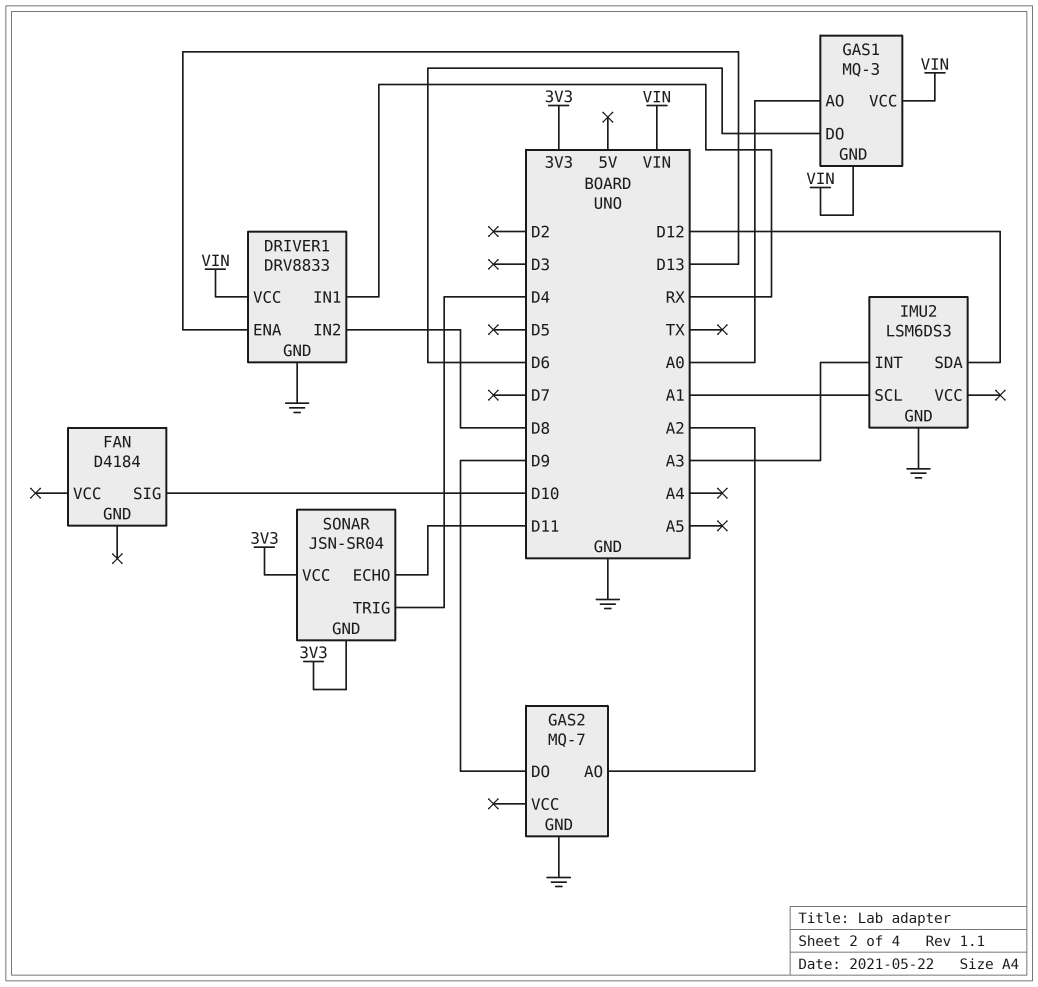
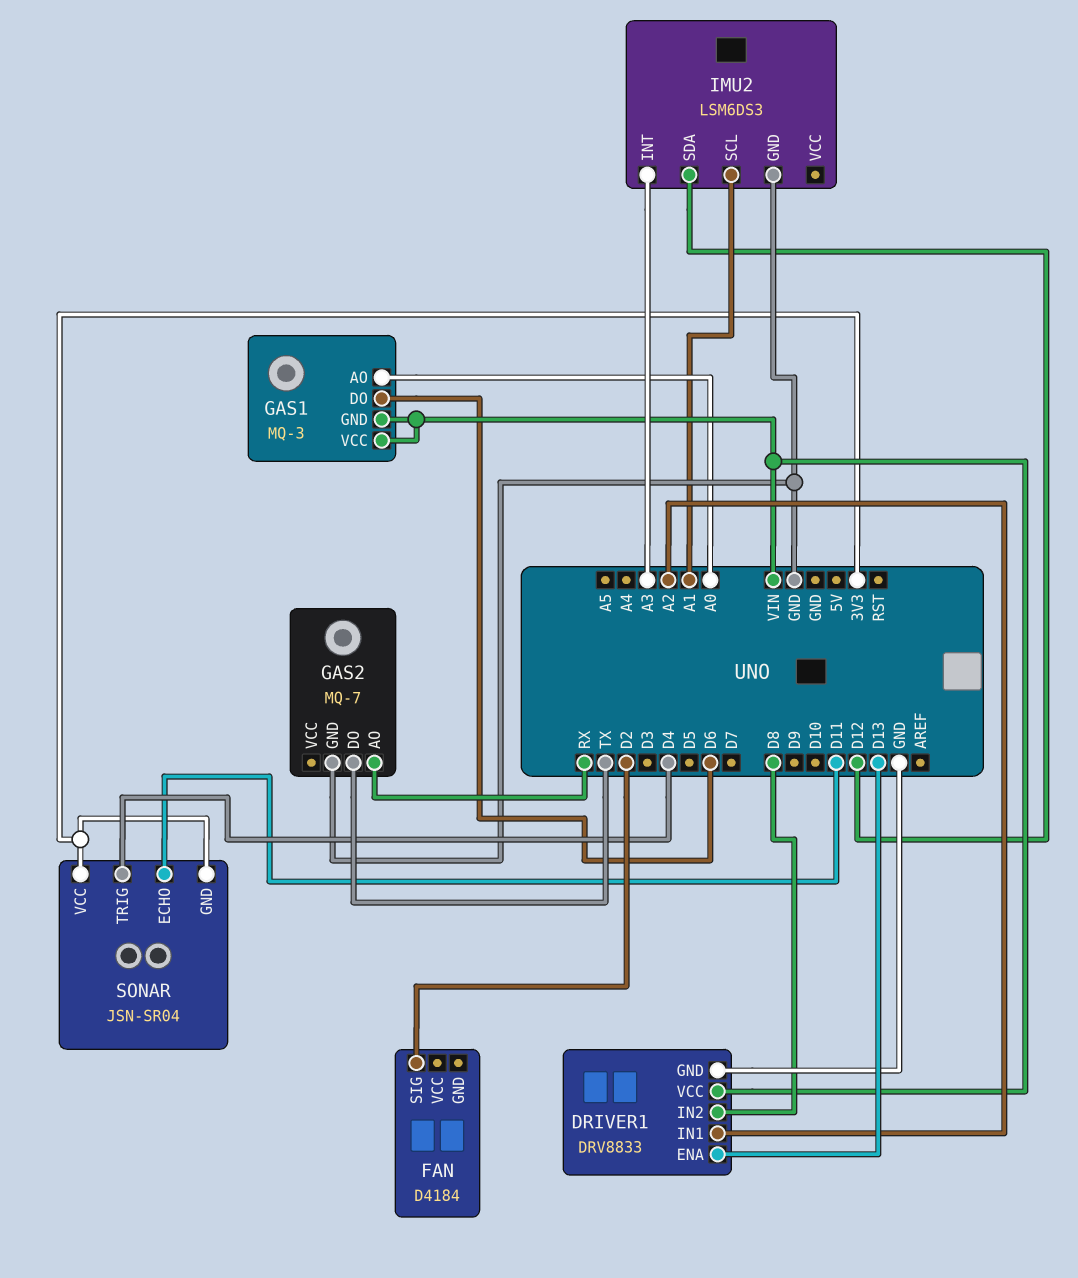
DRIVER1 pin IN1: RX -> A2
FAN pin SIG: D10 -> D2
GAS2 pin AO: A2 -> RX
GAS2 pin DO: D9 -> TX

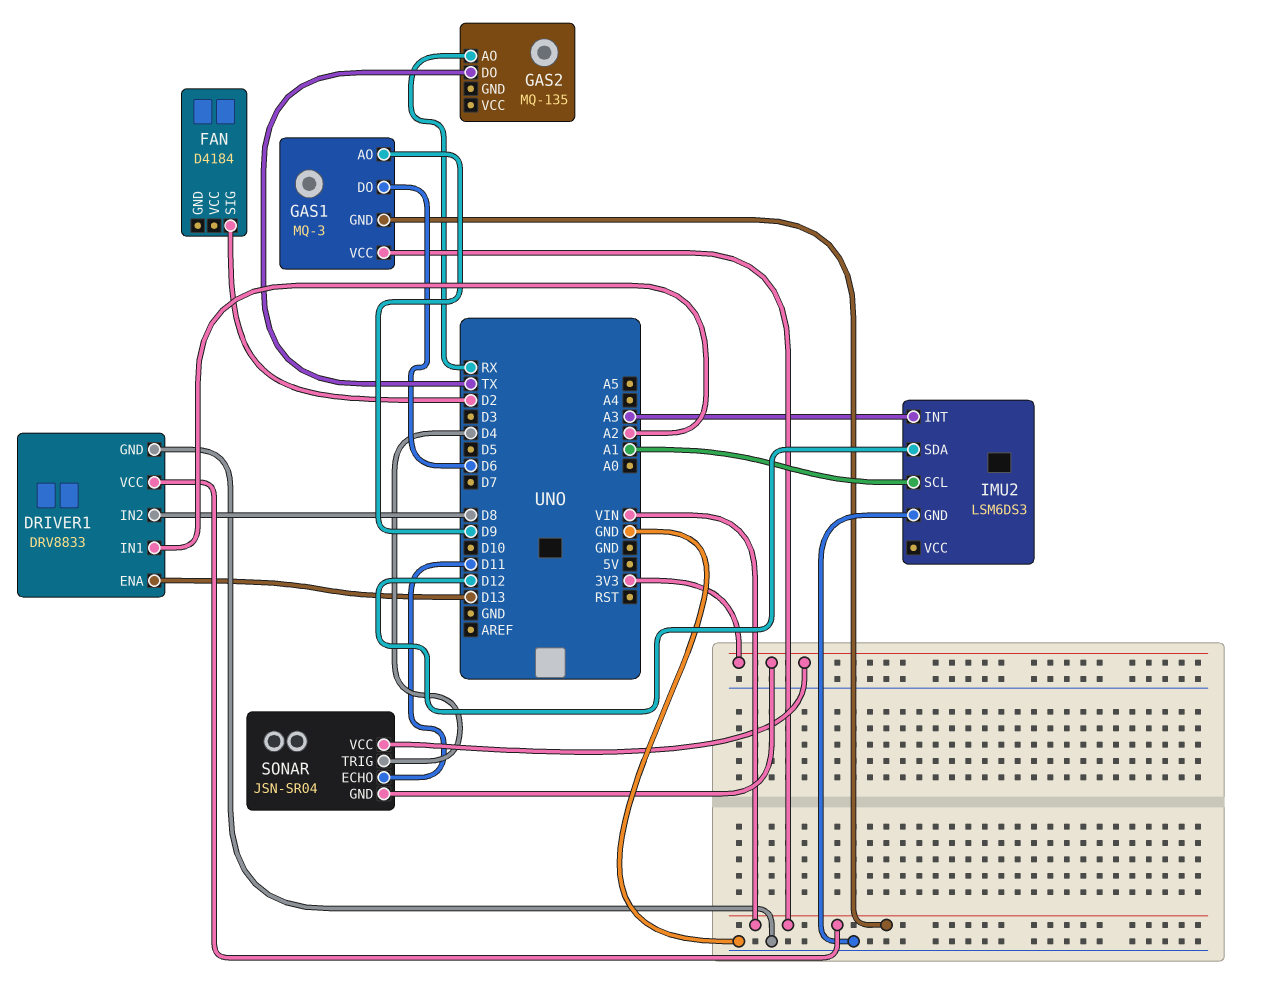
GAS1 pin AO: A0 -> D9
GAS2: MQ-7 -> MQ-135
GAS2 pin GND: GND -> none

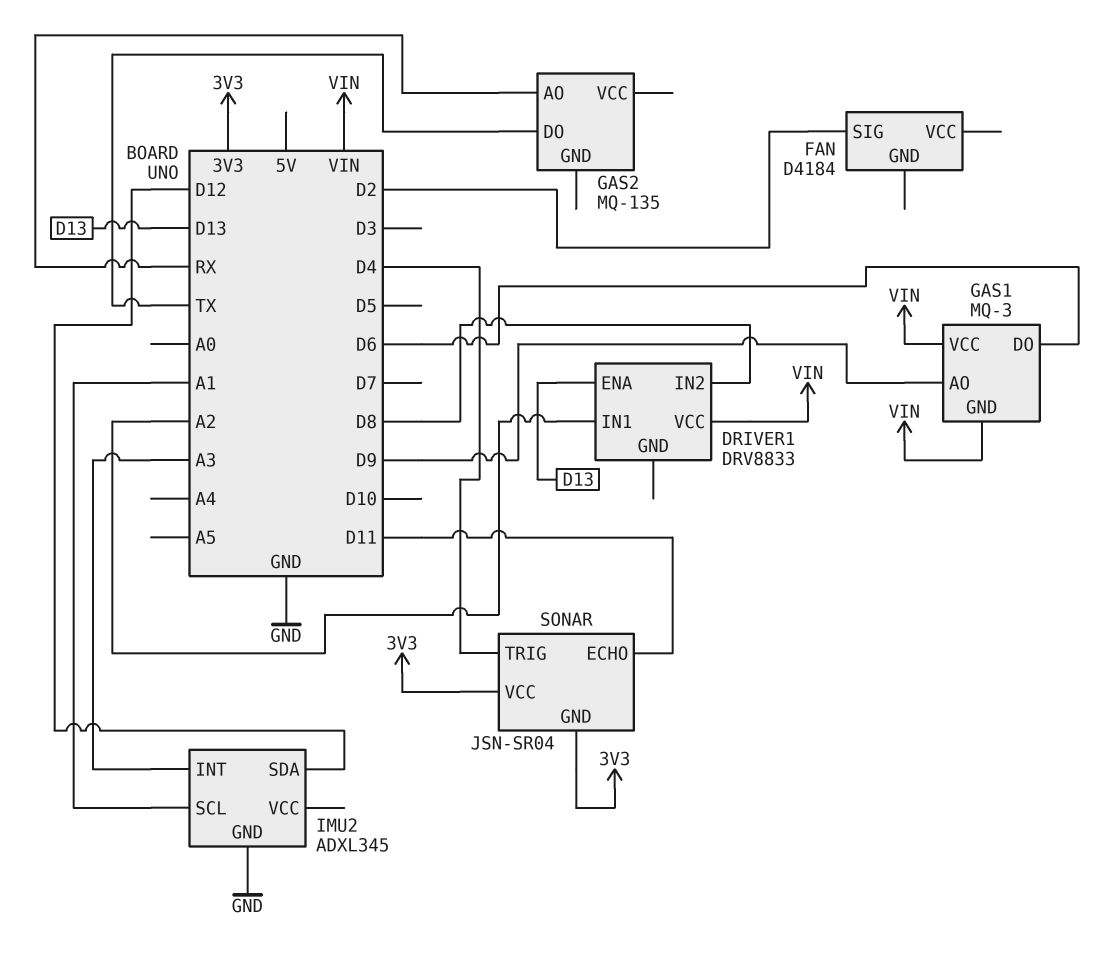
DRIVER1 pin GND: GND -> none
IMU2: LSM6DS3 -> ADXL345

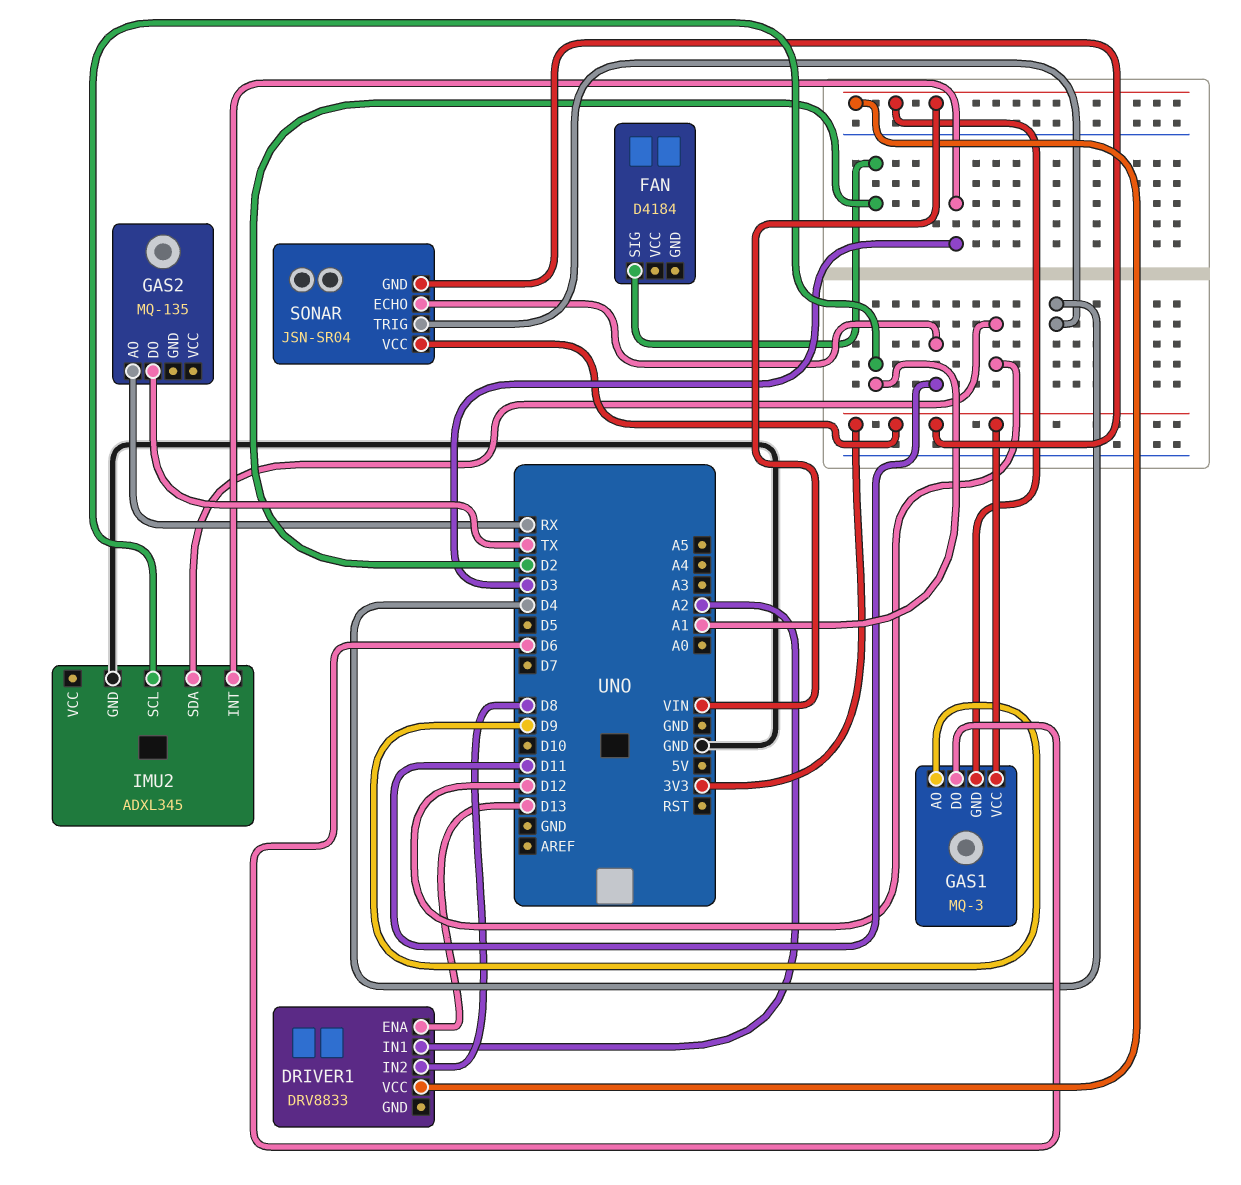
GAS1 pin VCC: VIN -> 3V3
IMU2 pin INT: A3 -> D3

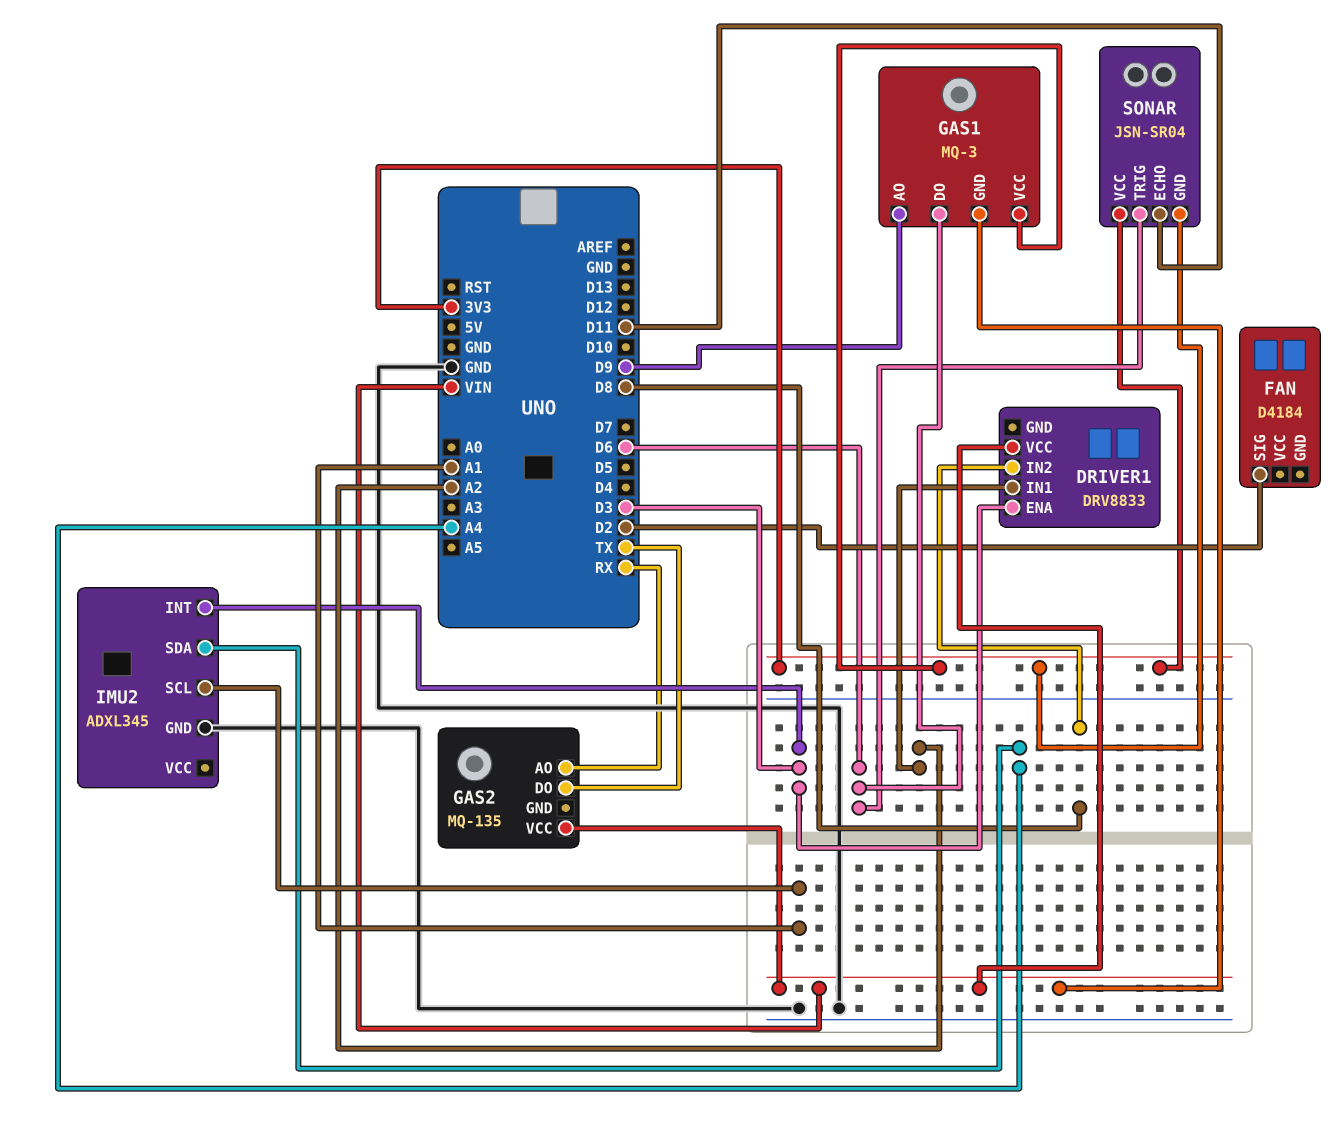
DRIVER1 pin ENA: D13 -> D3
GAS2 pin VCC: none -> VIN
IMU2 pin SDA: D12 -> A4
SONAR pin TRIG: D4 -> D6

